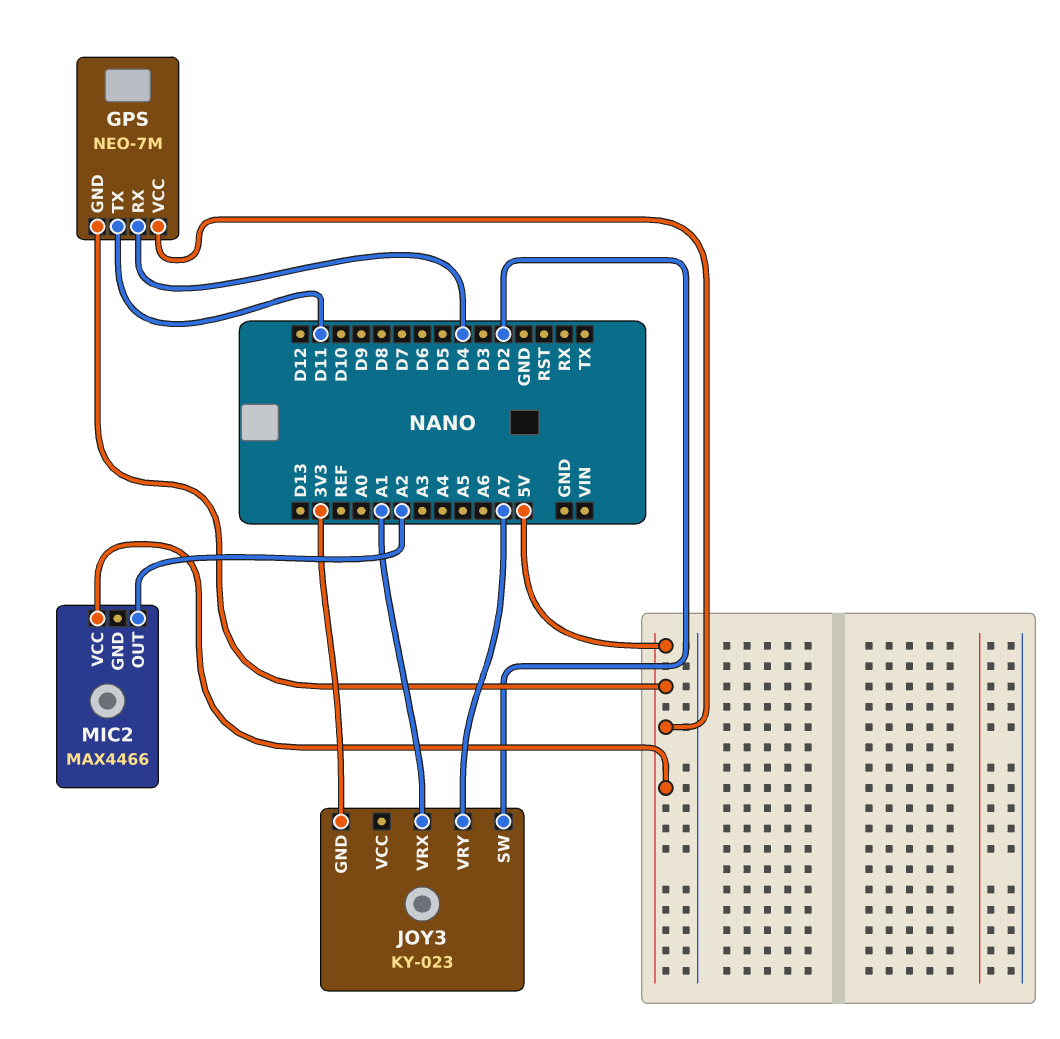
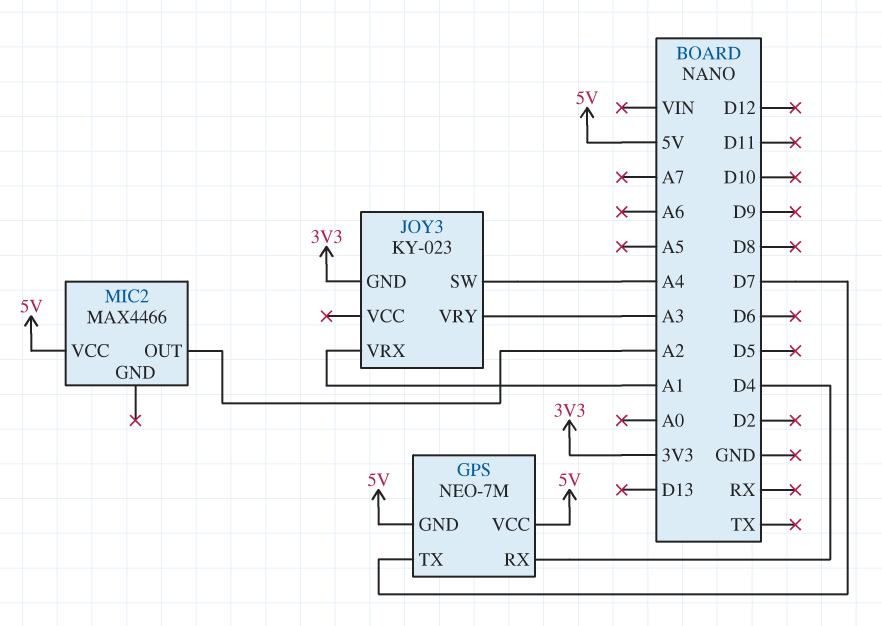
GPS pin TX: D11 -> D7
JOY3 pin SW: D2 -> A4
JOY3 pin VRY: A7 -> A3

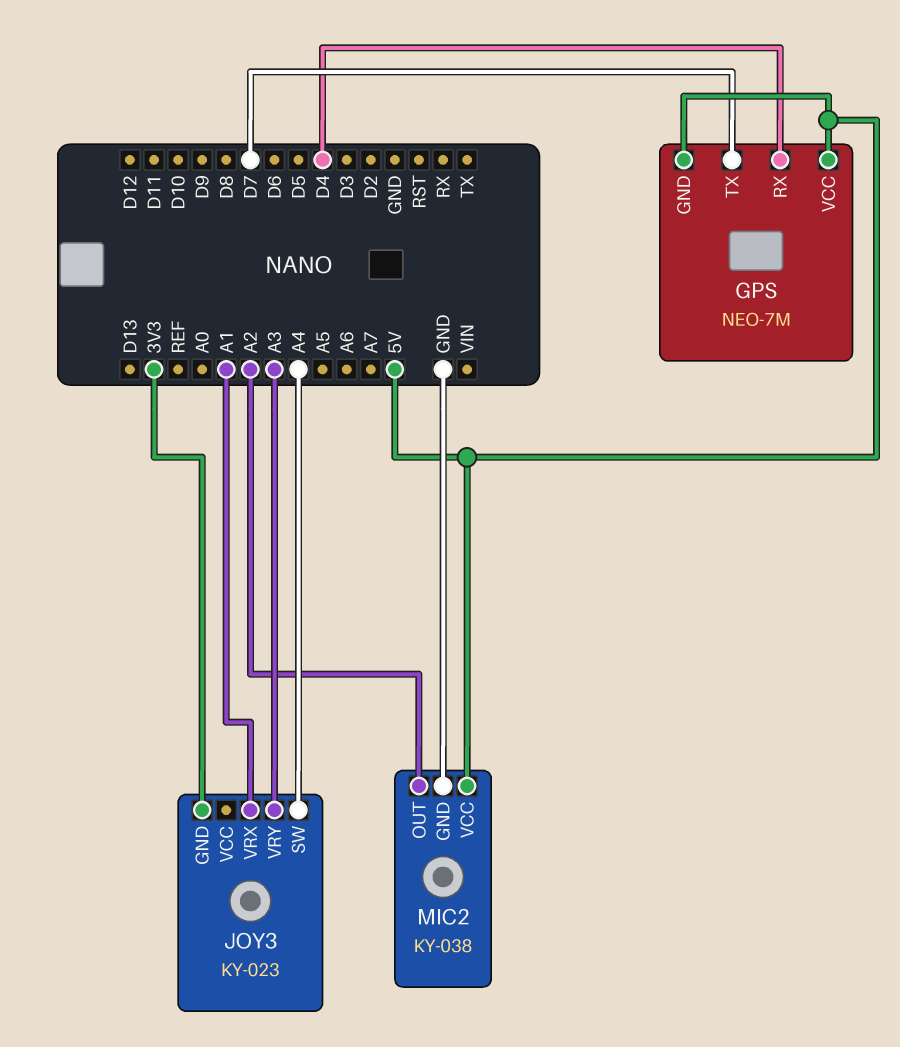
MIC2: MAX4466 -> KY-038
MIC2 pin GND: none -> GND

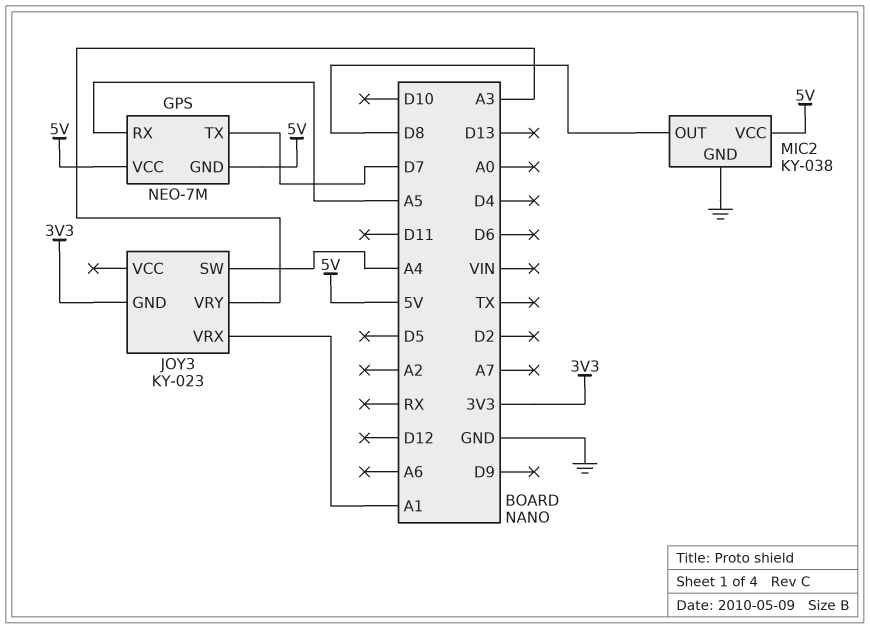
GPS pin RX: D4 -> A5
MIC2 pin OUT: A2 -> D8

